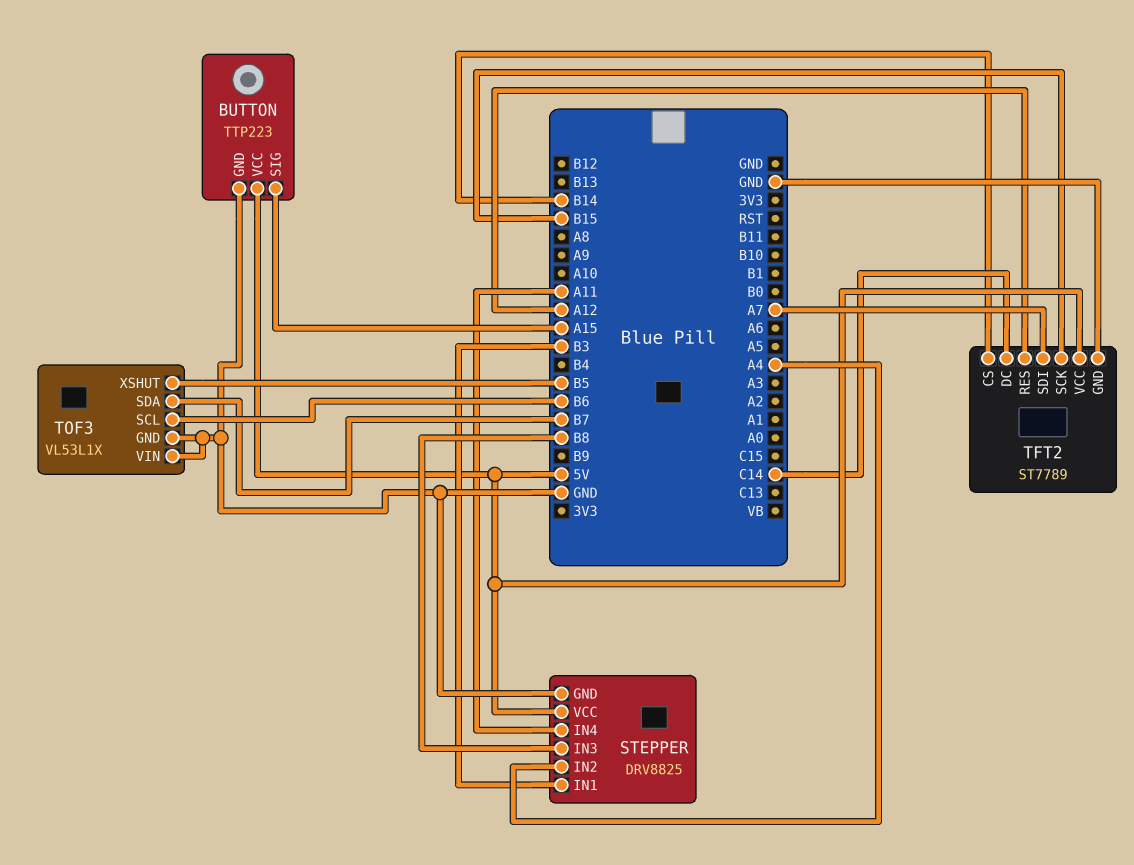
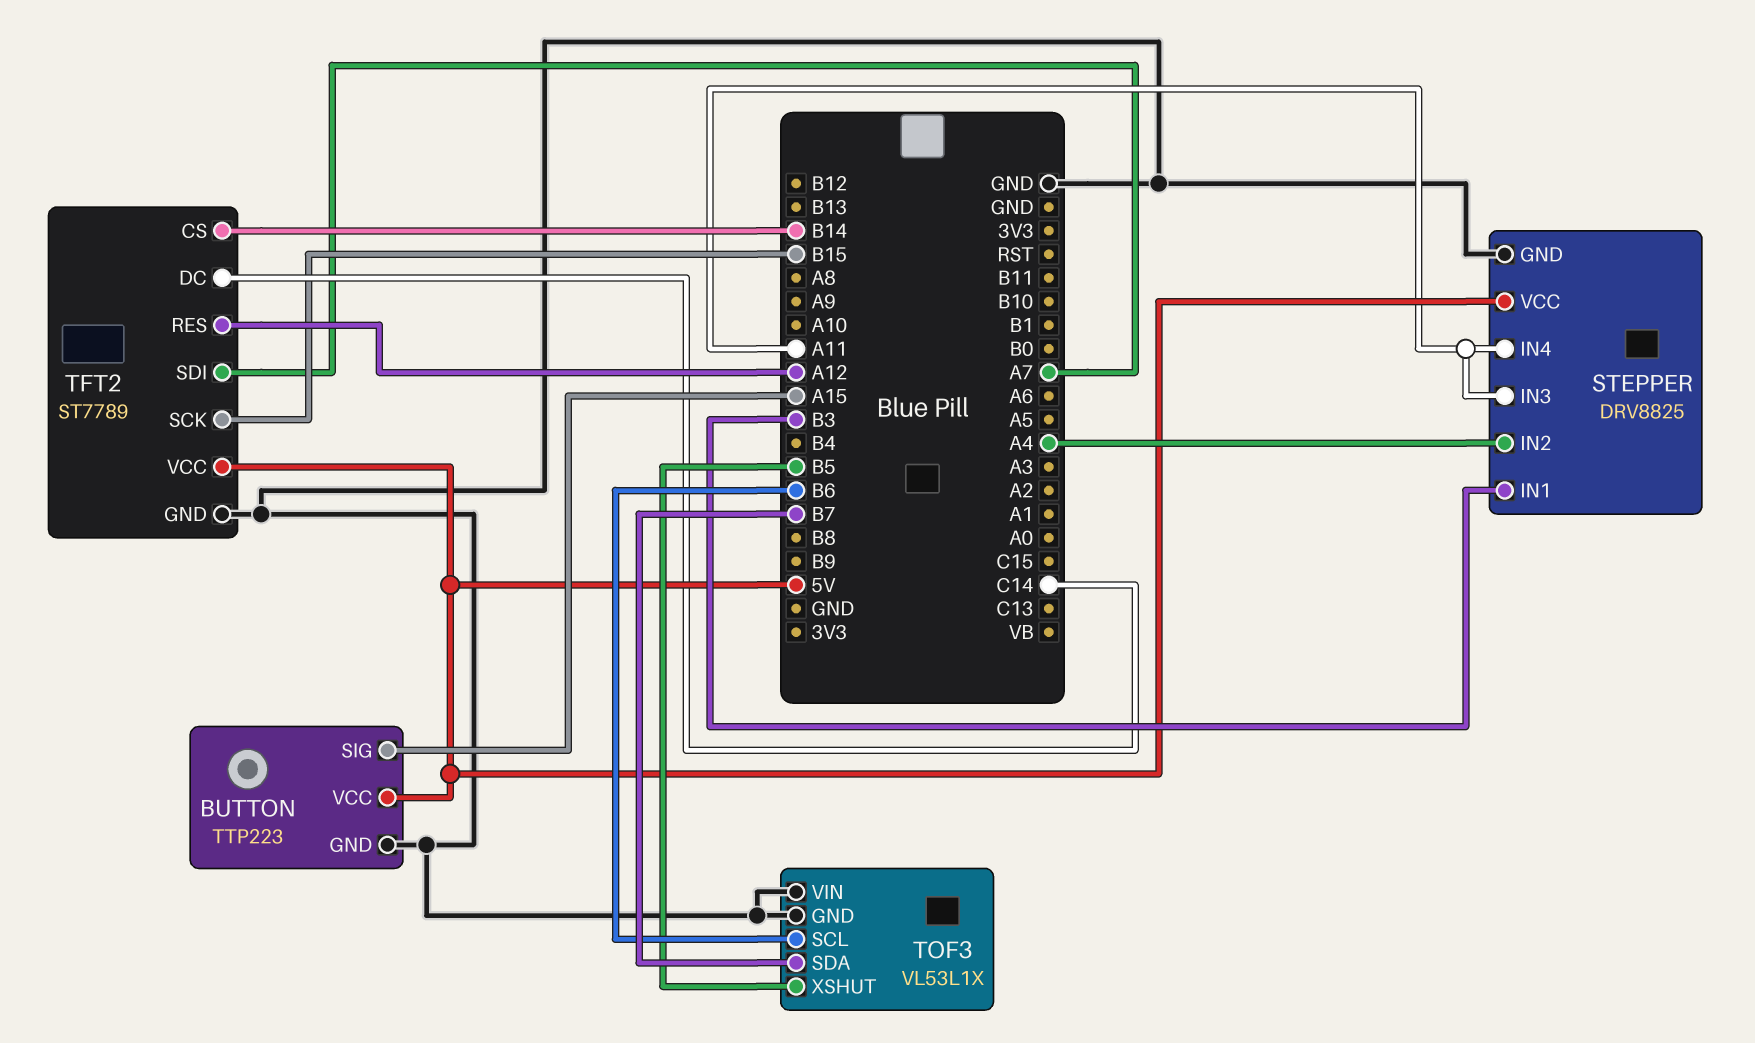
STEPPER pin IN3: B8 -> A11

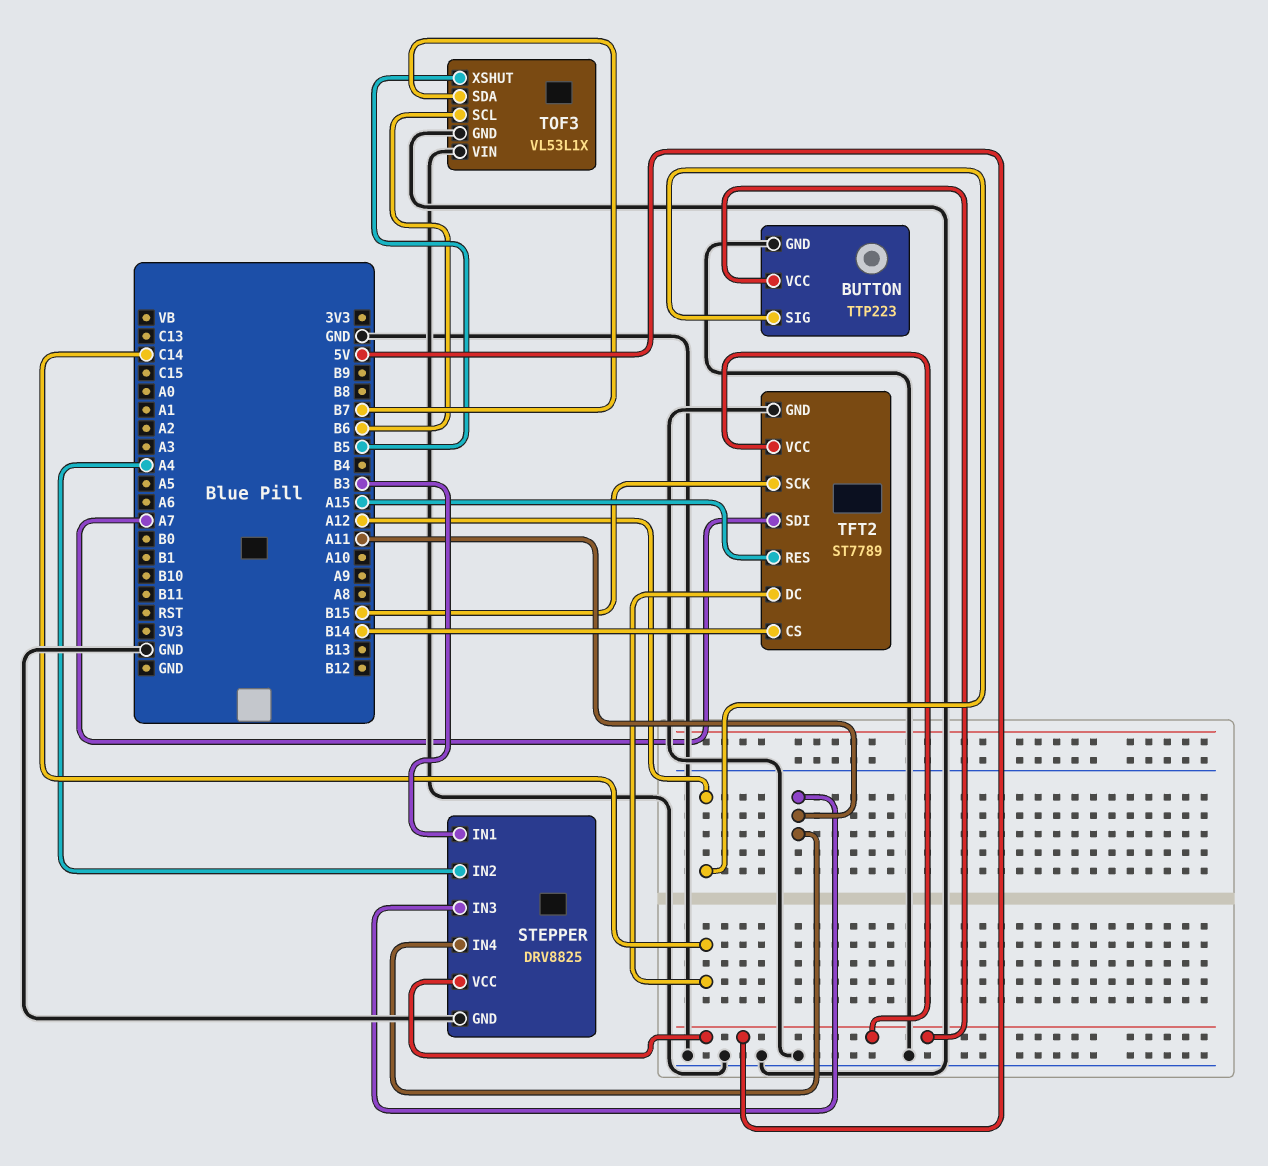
BUTTON pin SIG: A15 -> A12
TFT2 pin RES: A12 -> A15

